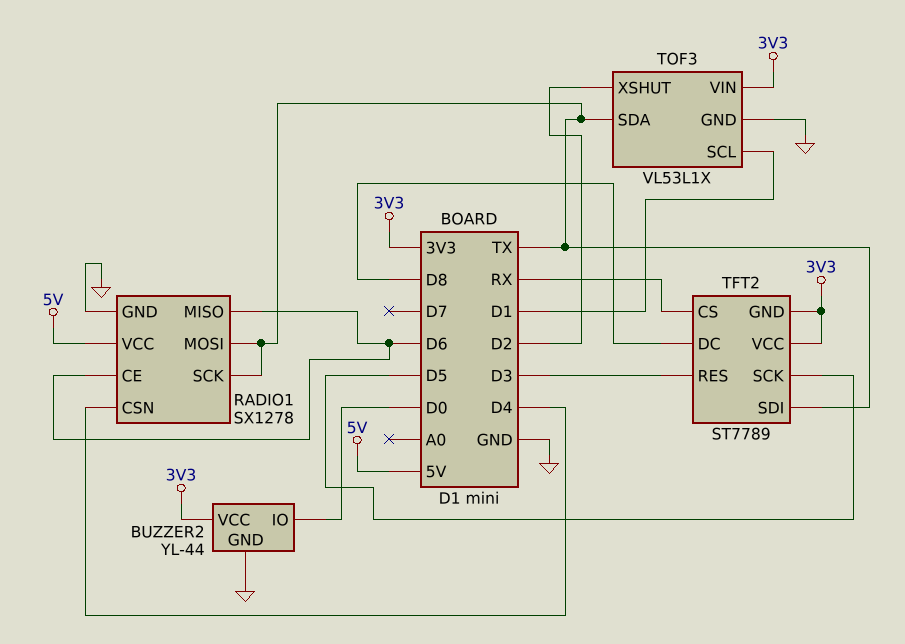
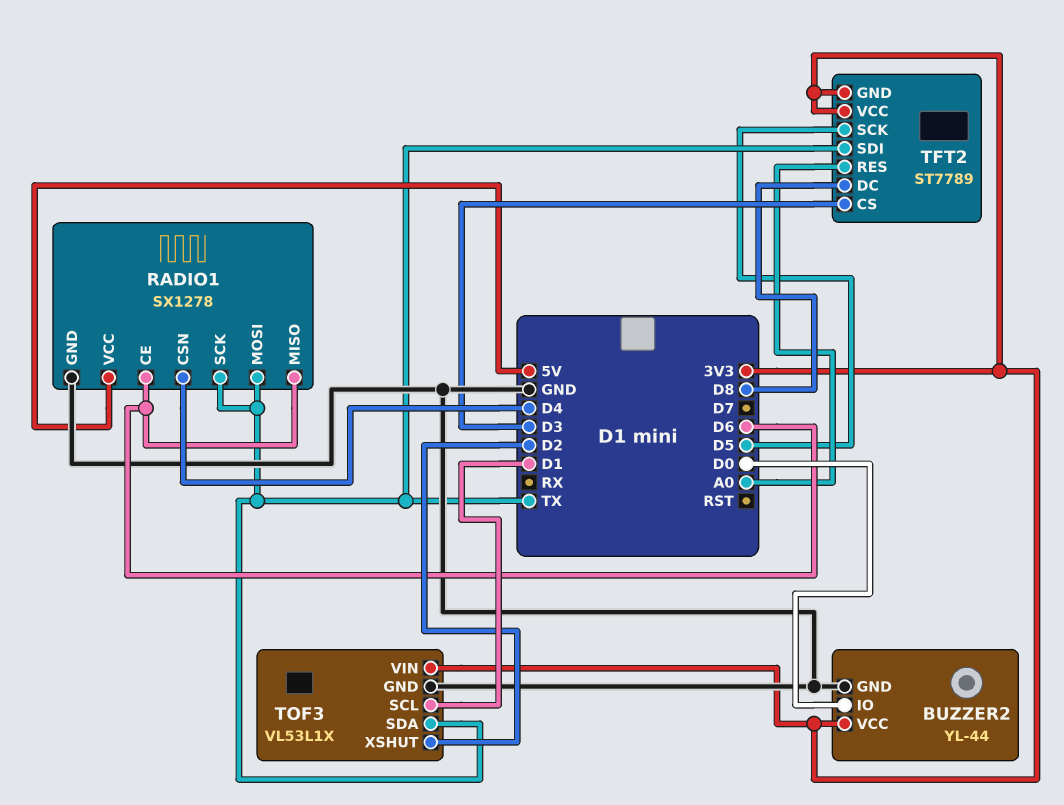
TFT2 pin CS: RX -> D3
TFT2 pin RES: D3 -> A0

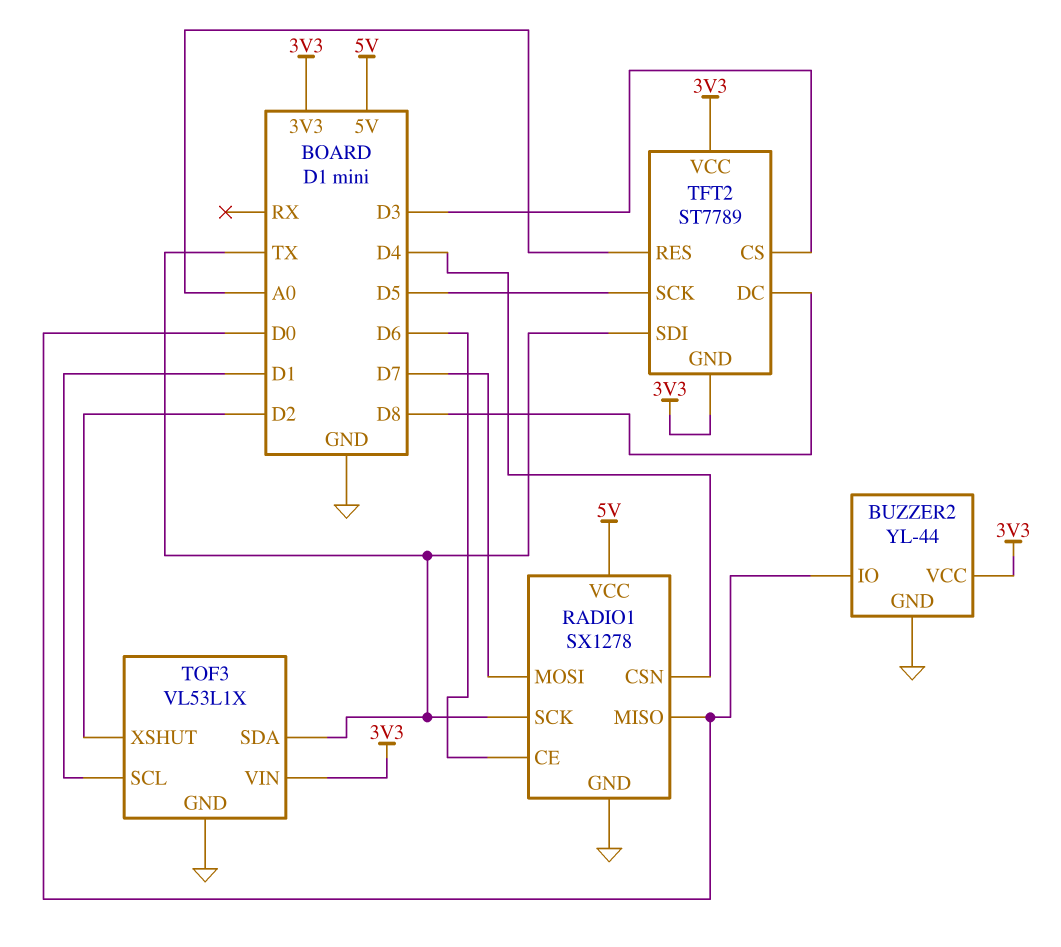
RADIO1 pin MISO: D6 -> D0
RADIO1 pin MOSI: TX -> D7

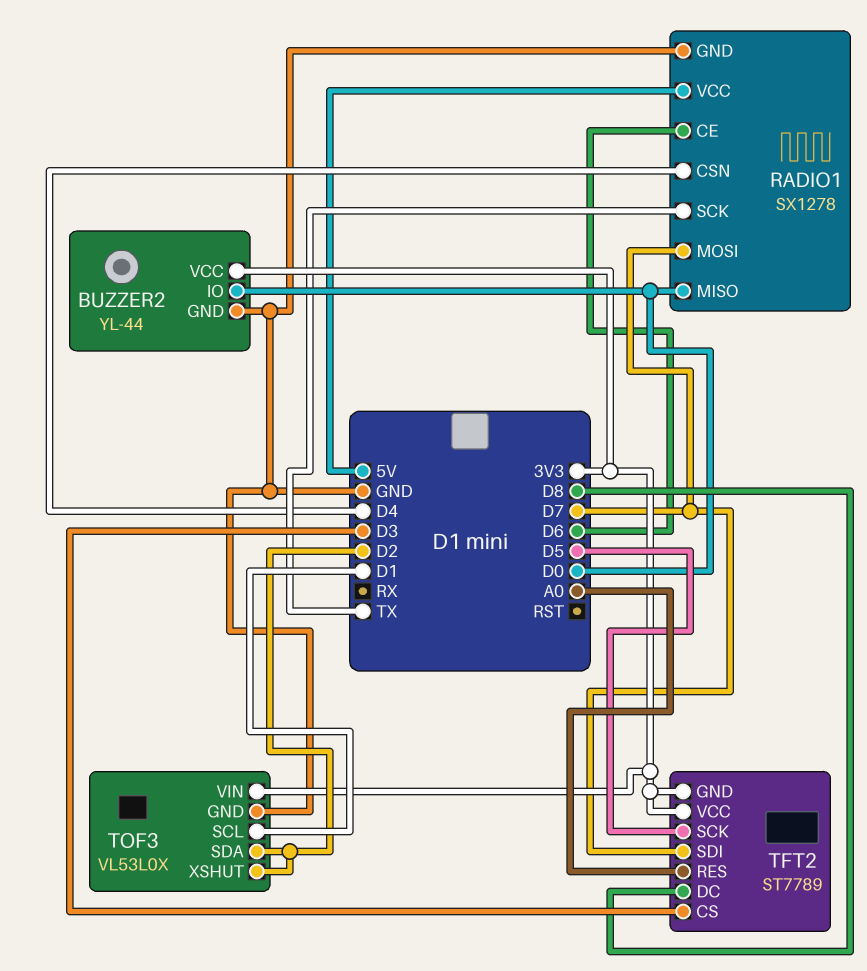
TFT2 pin SDI: TX -> D7
TOF3: VL53L1X -> VL53L0X
TOF3 pin SDA: TX -> D2

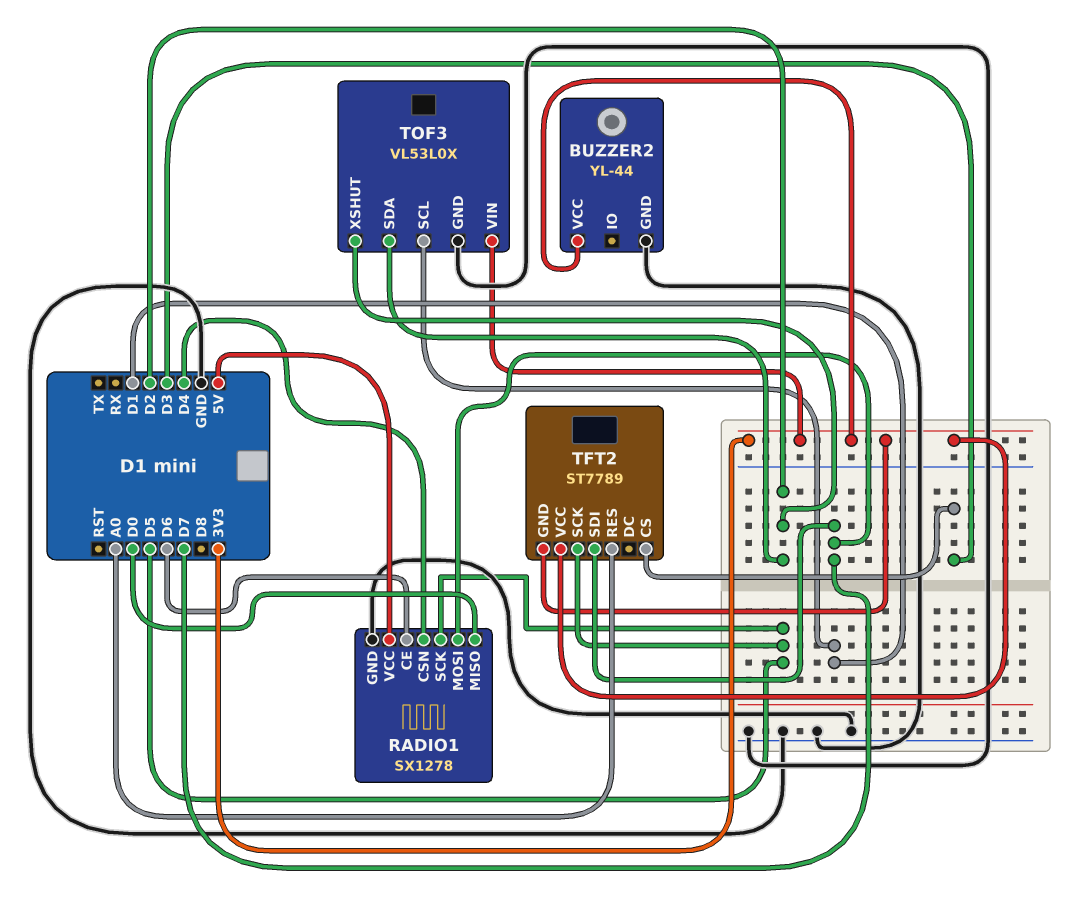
BUZZER2 pin IO: D0 -> none
RADIO1 pin SCK: TX -> D5
TFT2 pin DC: D8 -> none

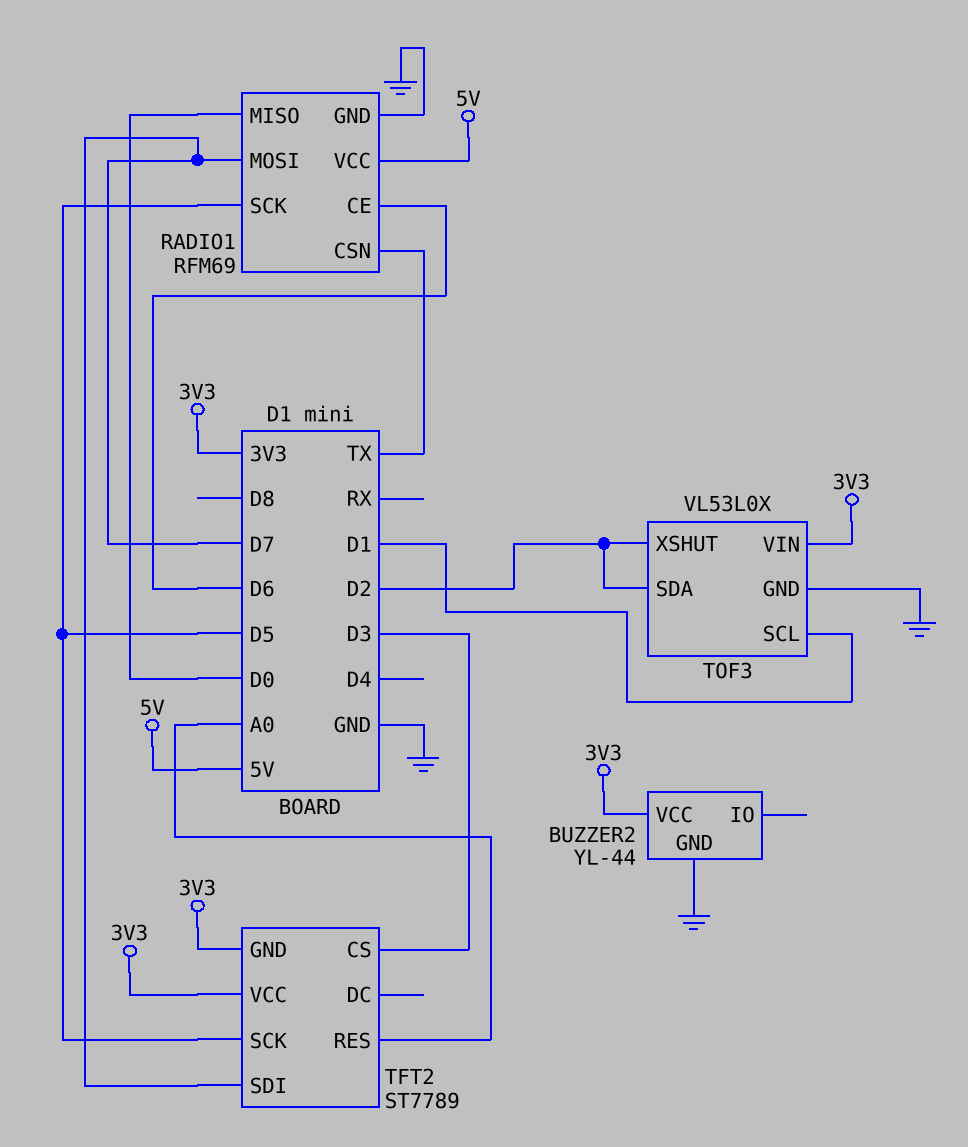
RADIO1: SX1278 -> RFM69
RADIO1 pin CSN: D4 -> TX

